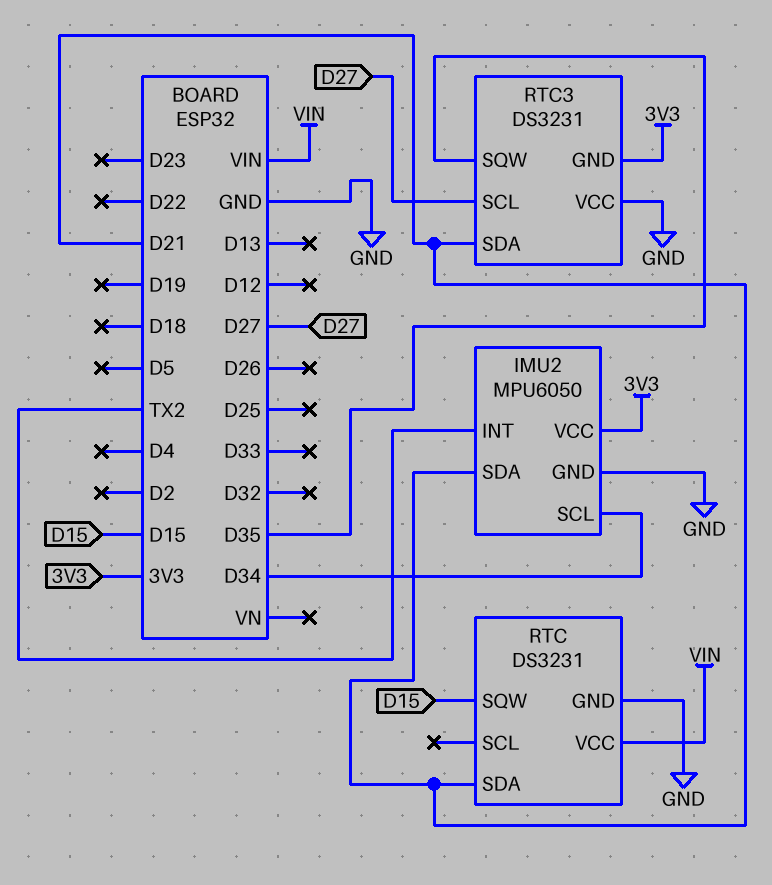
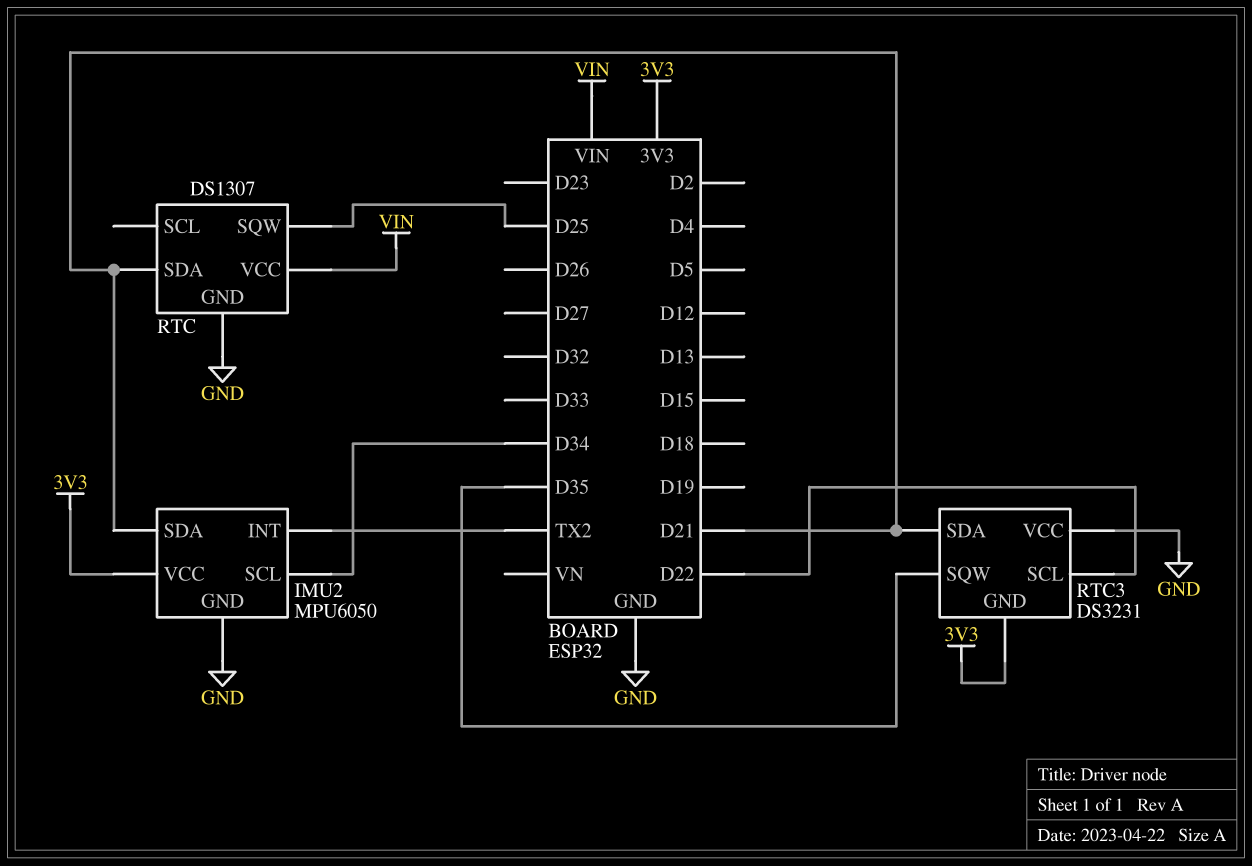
RTC: DS3231 -> DS1307
RTC pin SQW: D15 -> D25
RTC3 pin SCL: D27 -> D22

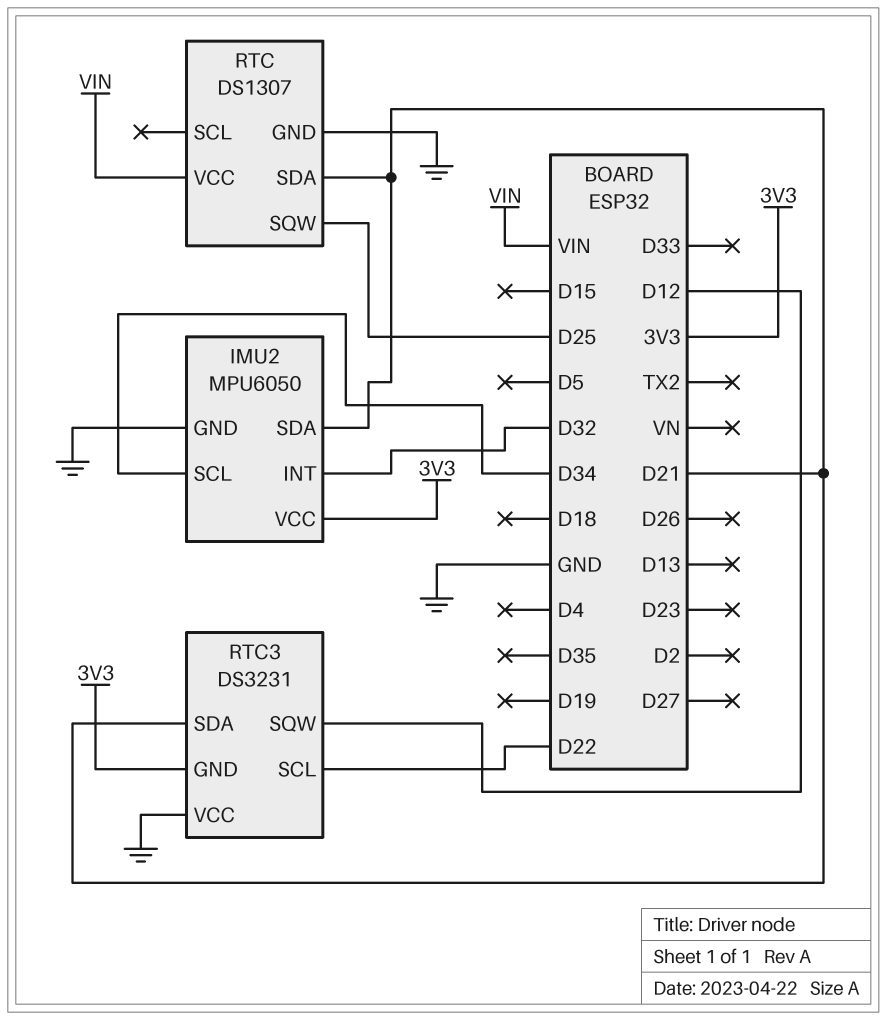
IMU2 pin INT: TX2 -> D32
RTC3 pin SQW: D35 -> D12

